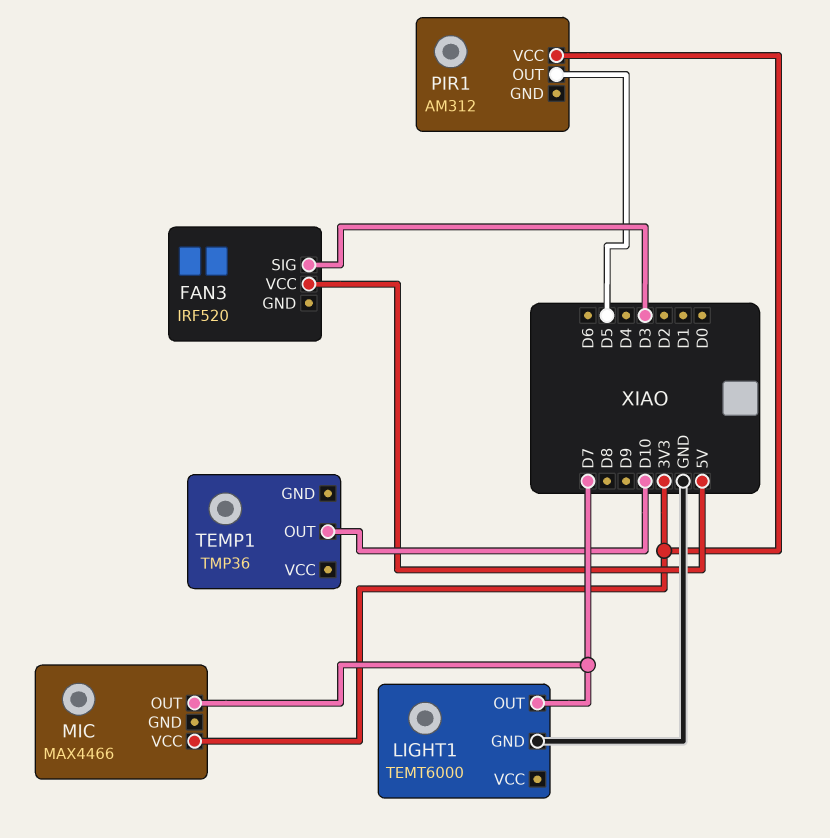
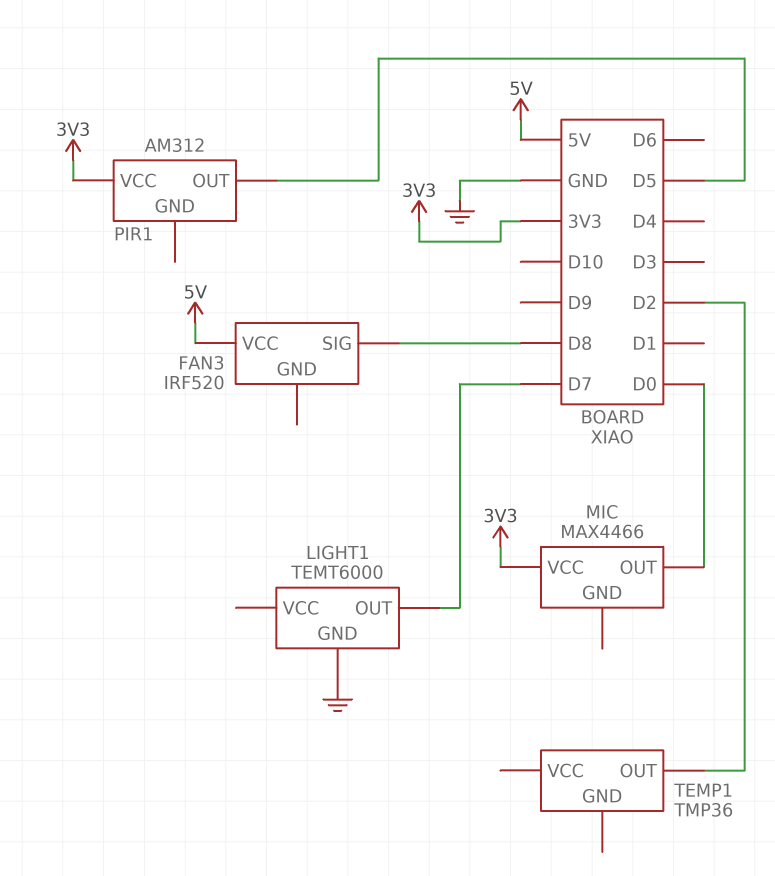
FAN3 pin SIG: D3 -> D8
MIC pin OUT: D7 -> D0
TEMP1 pin OUT: D10 -> D2

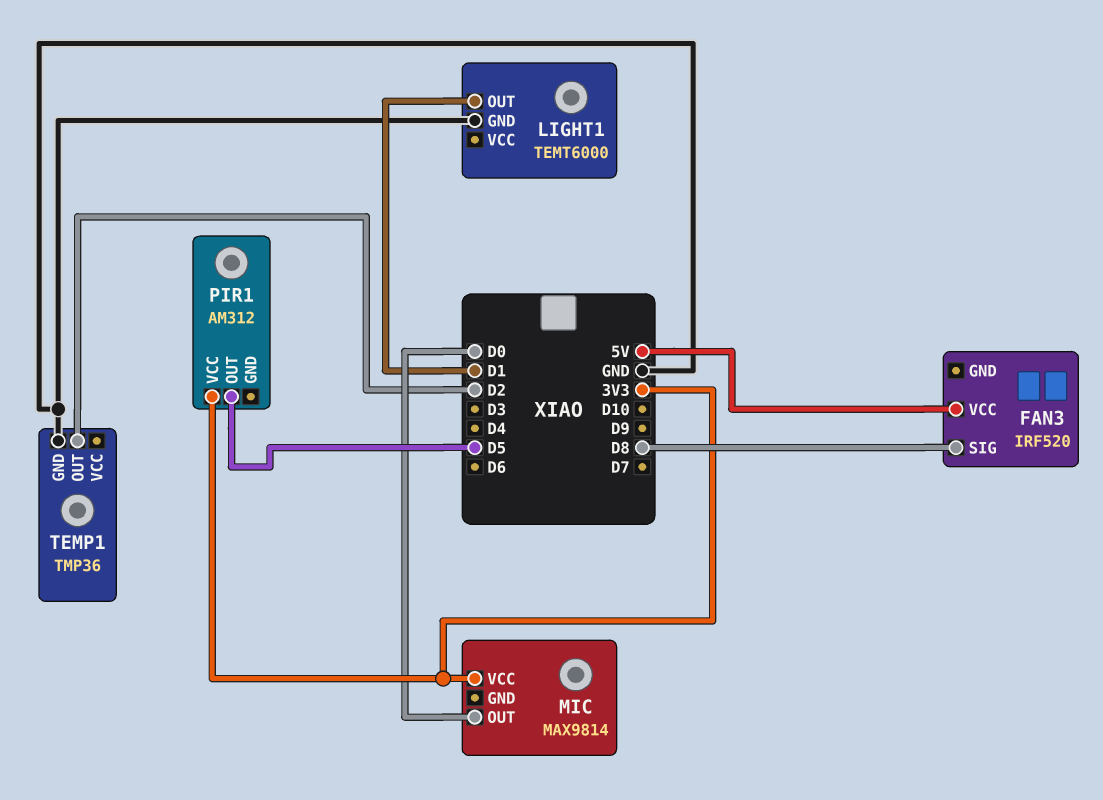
LIGHT1 pin OUT: D7 -> D1
MIC: MAX4466 -> MAX9814
TEMP1 pin GND: none -> GND

